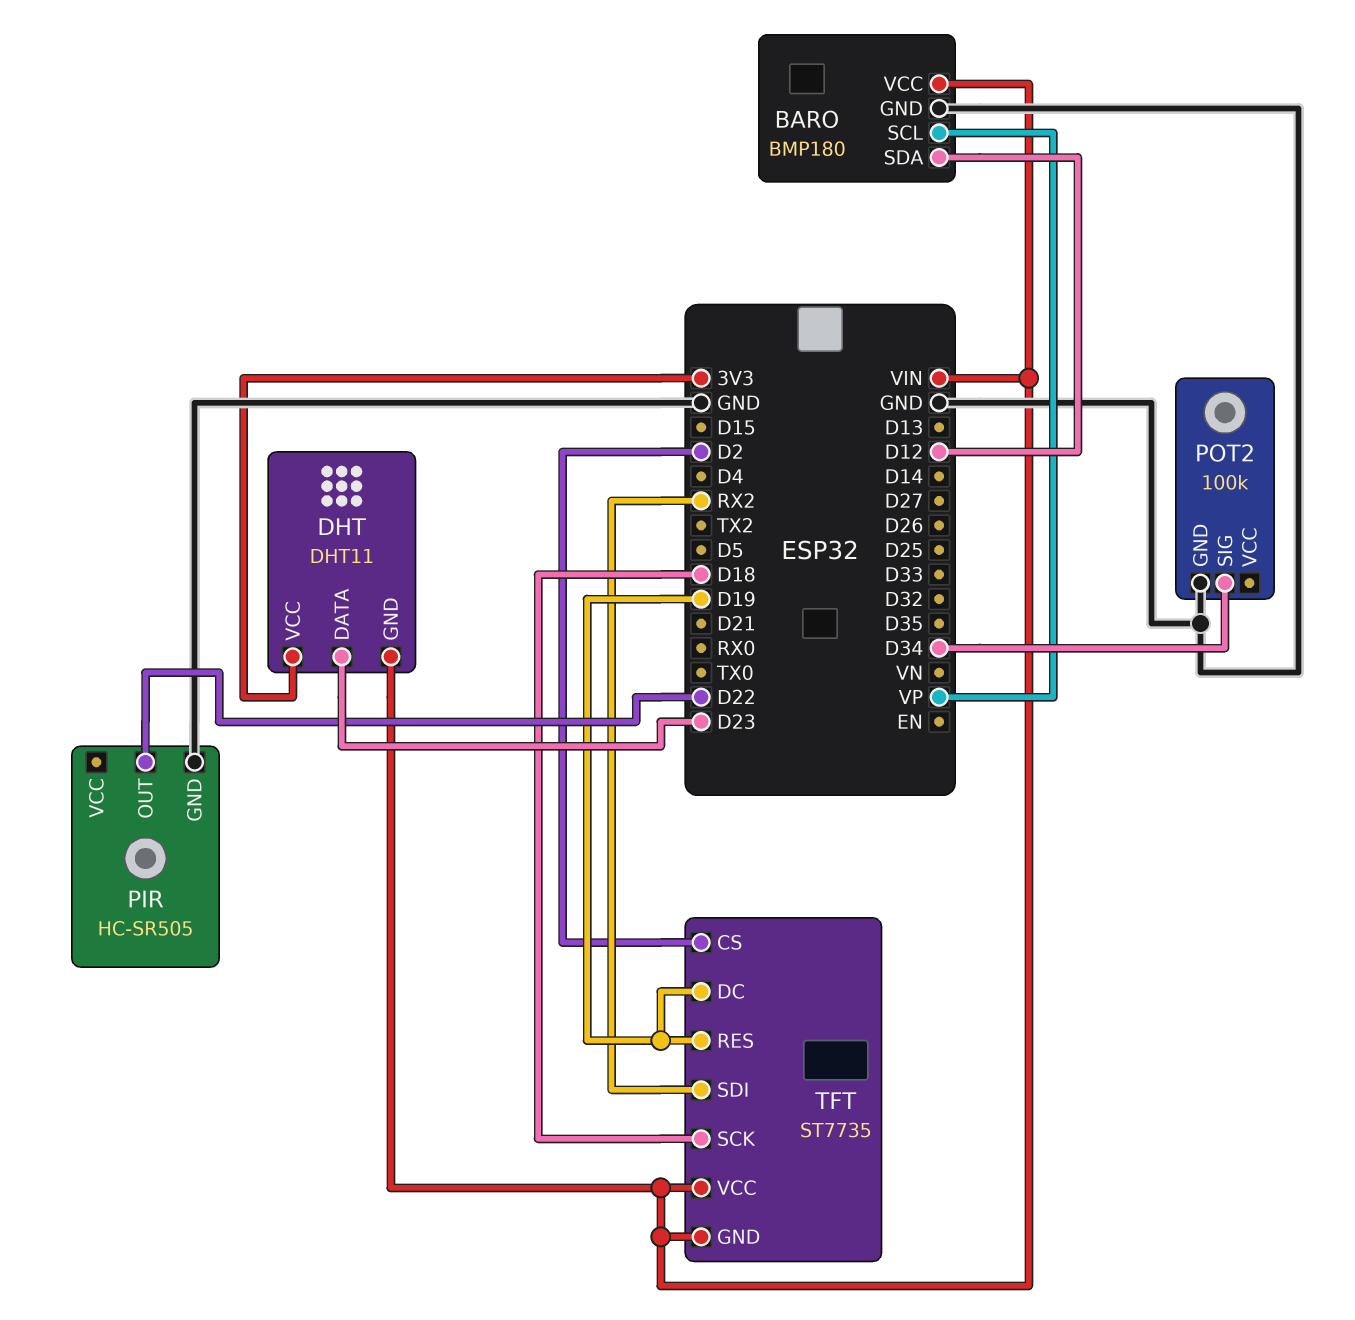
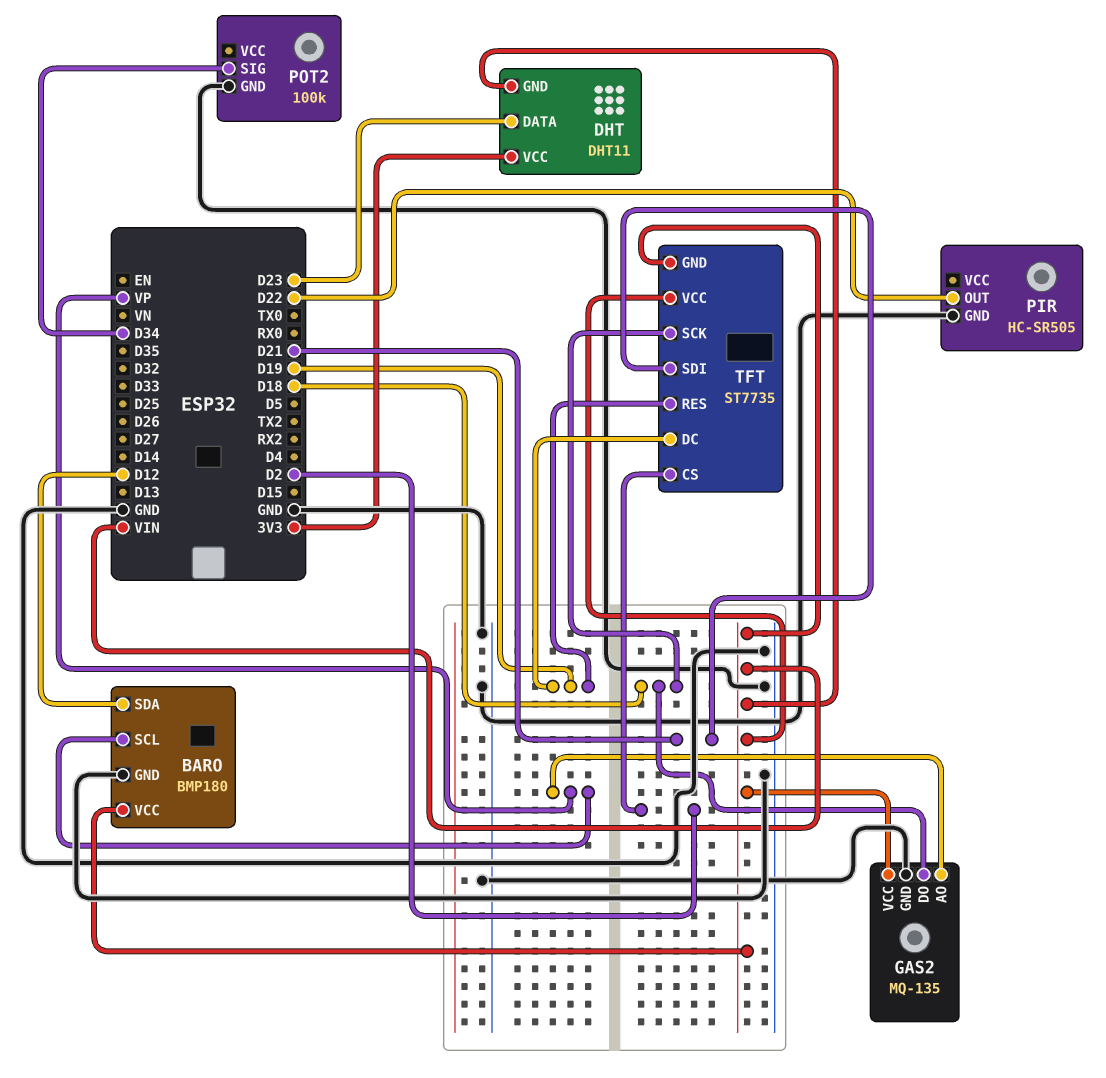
GAS2: none -> MQ-135
GAS2 pin AO: none -> VP
GAS2 pin DO: none -> D18
GAS2 pin GND: none -> GND
GAS2 pin VCC: none -> VIN
TFT pin SDI: RX2 -> D21

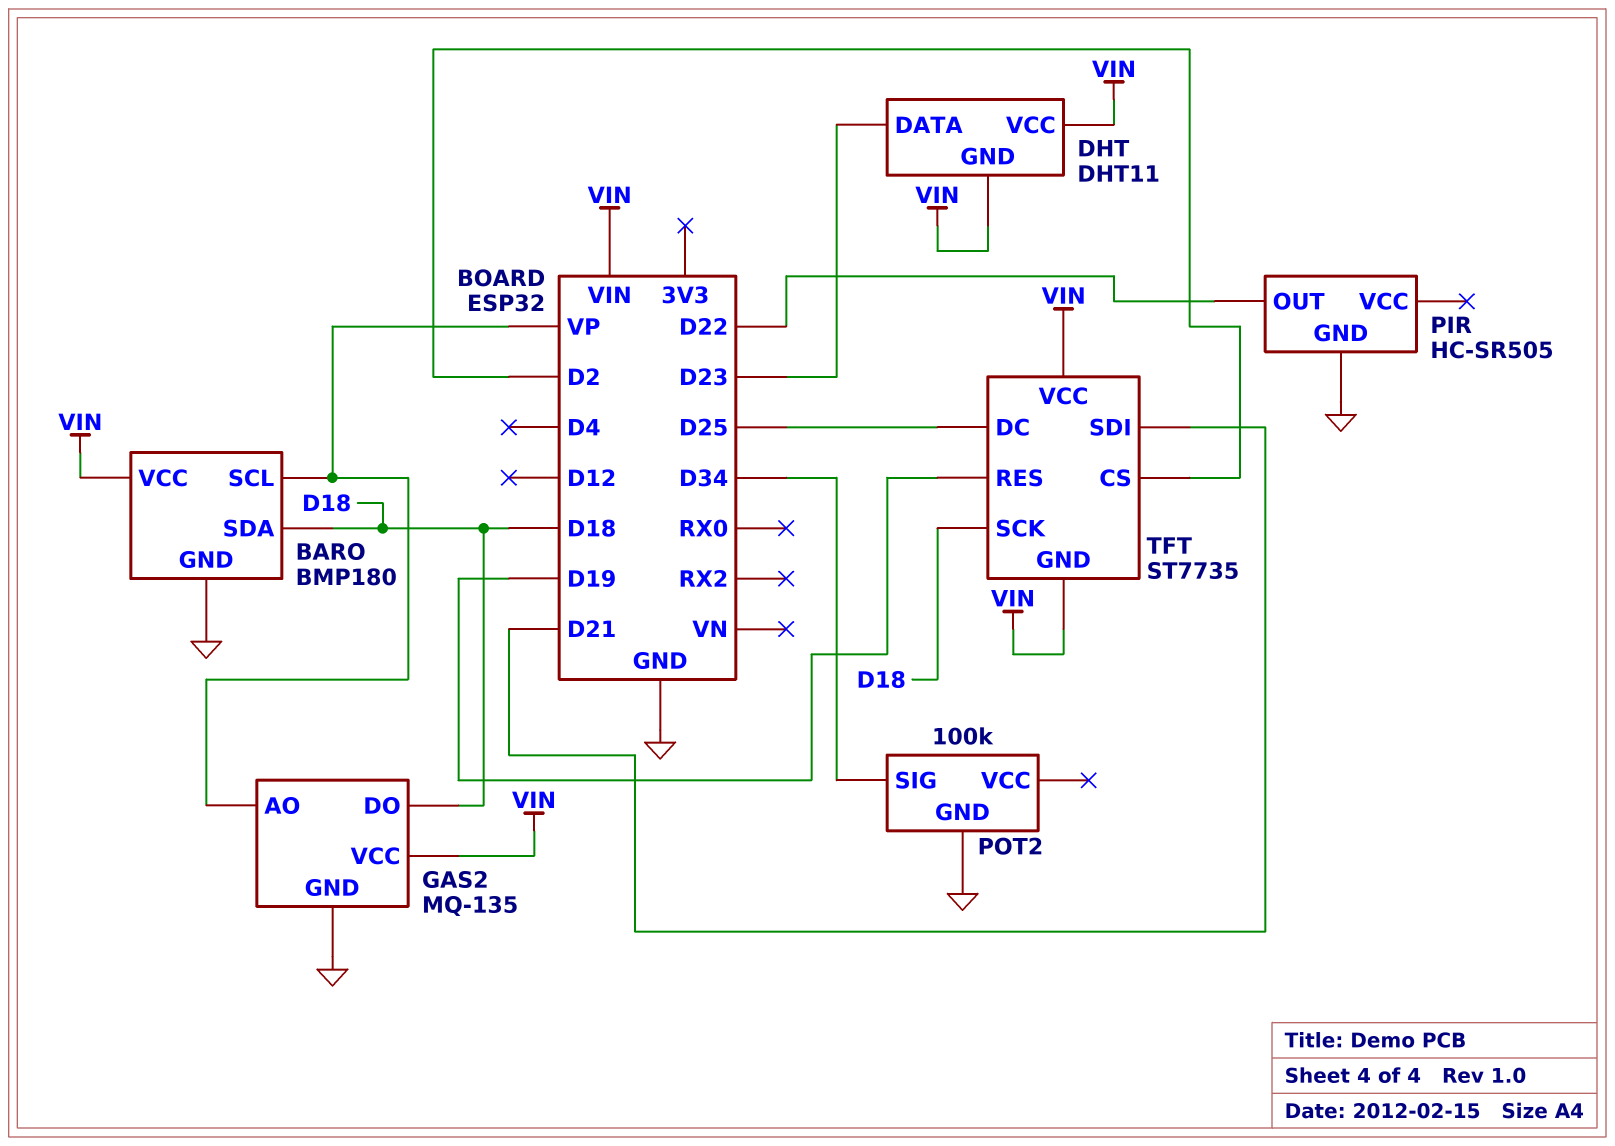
BARO pin SDA: D12 -> D18
DHT pin VCC: 3V3 -> VIN
TFT pin DC: D19 -> D25

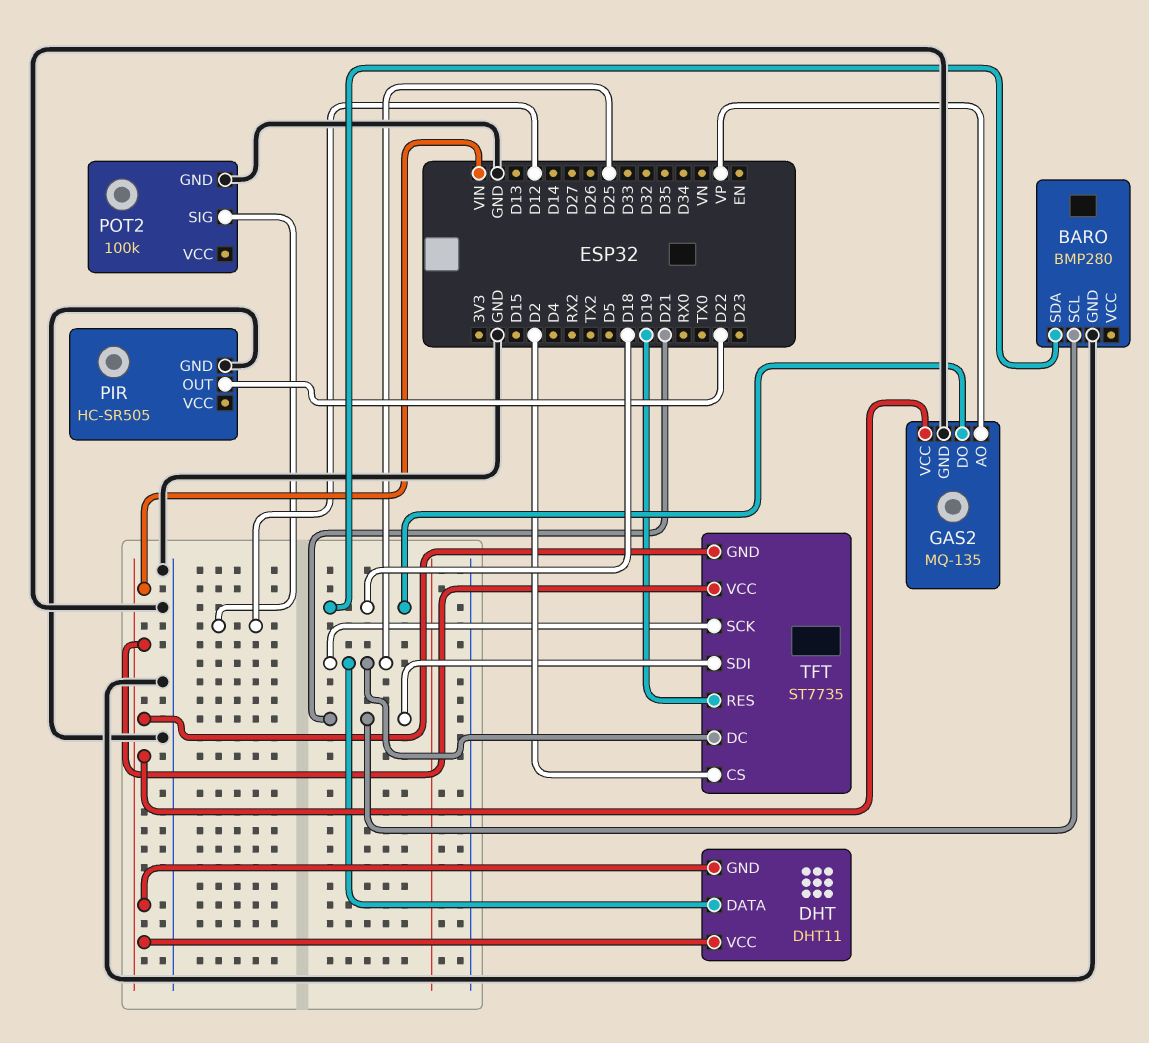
BARO: BMP180 -> BMP280
BARO pin SCL: VP -> D21
BARO pin VCC: VIN -> none
DHT pin DATA: D23 -> D25
POT2 pin SIG: D34 -> D12
TFT pin SCK: D18 -> D25

